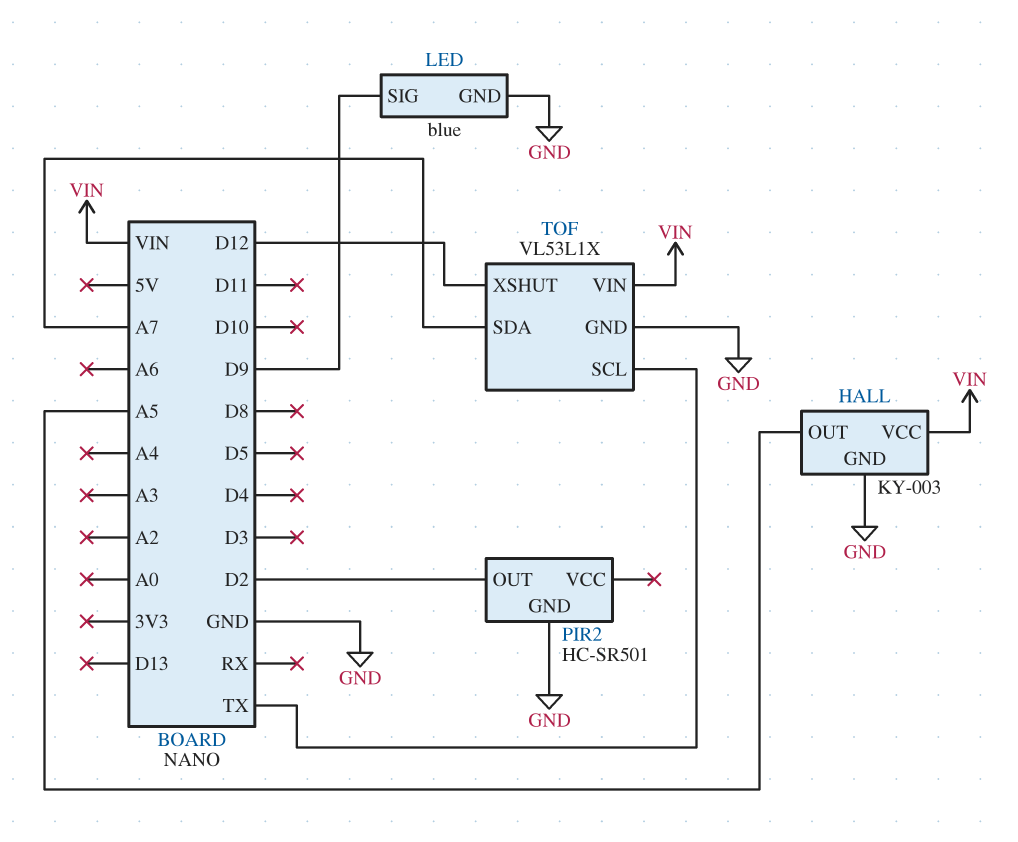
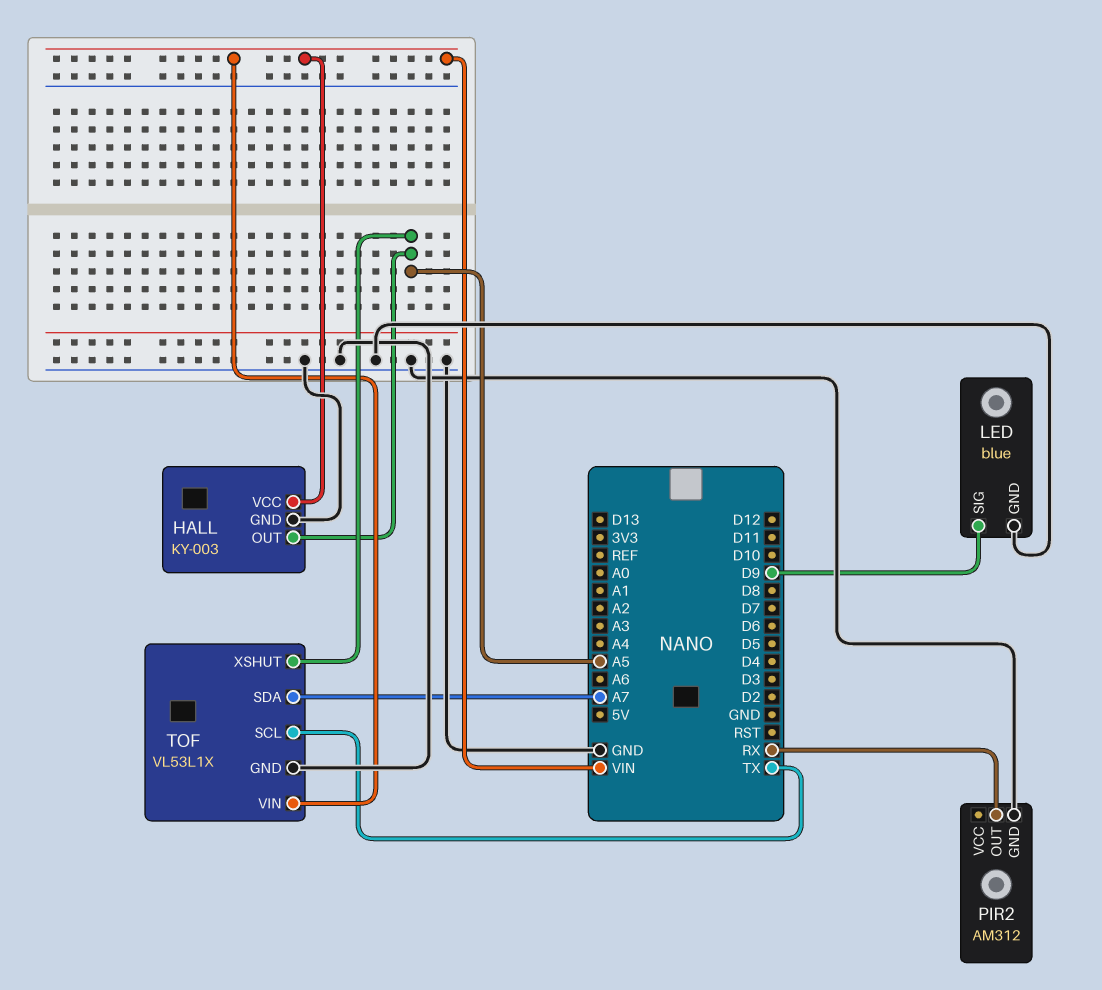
PIR2: HC-SR501 -> AM312
PIR2 pin OUT: D2 -> RX
TOF pin XSHUT: D12 -> A5

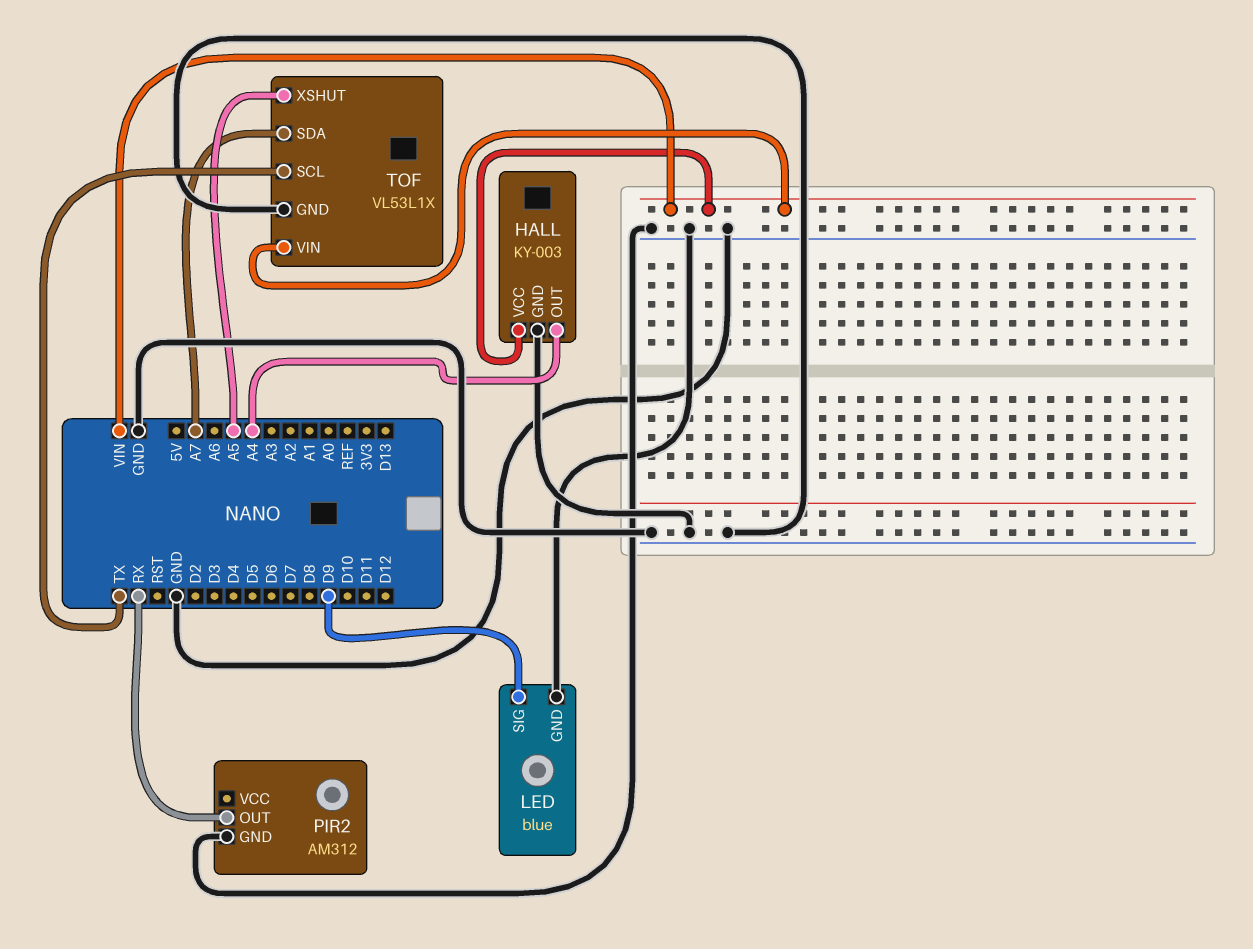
HALL pin OUT: A5 -> A4

